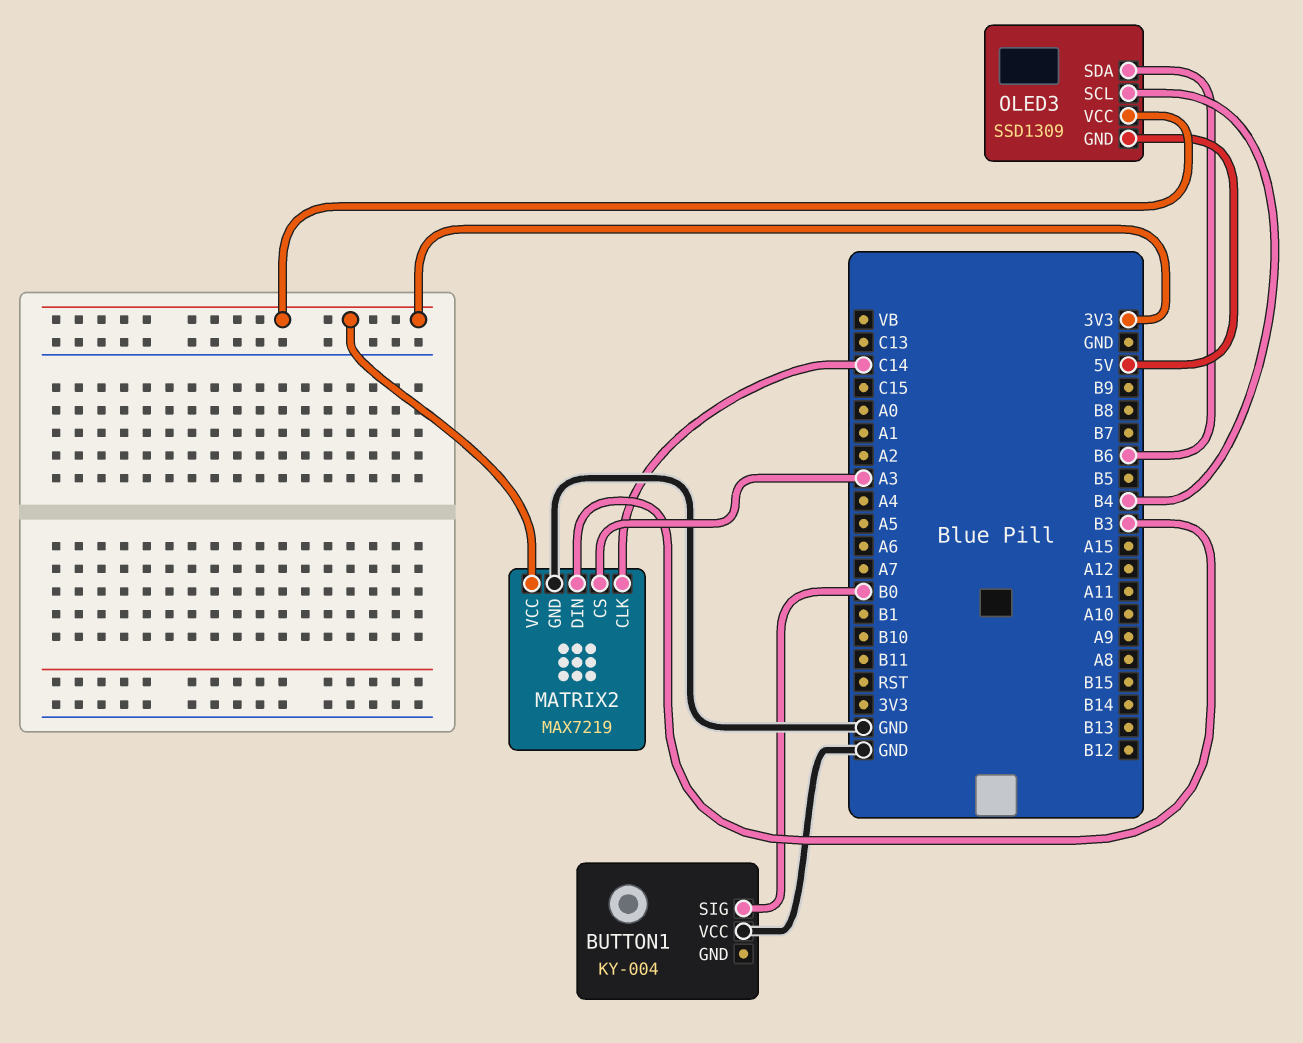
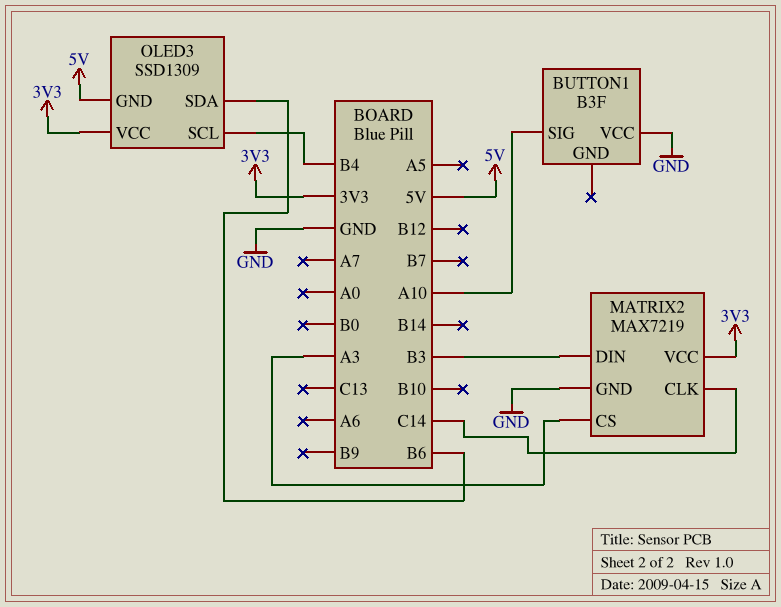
BUTTON1: KY-004 -> B3F
BUTTON1 pin SIG: B0 -> A10

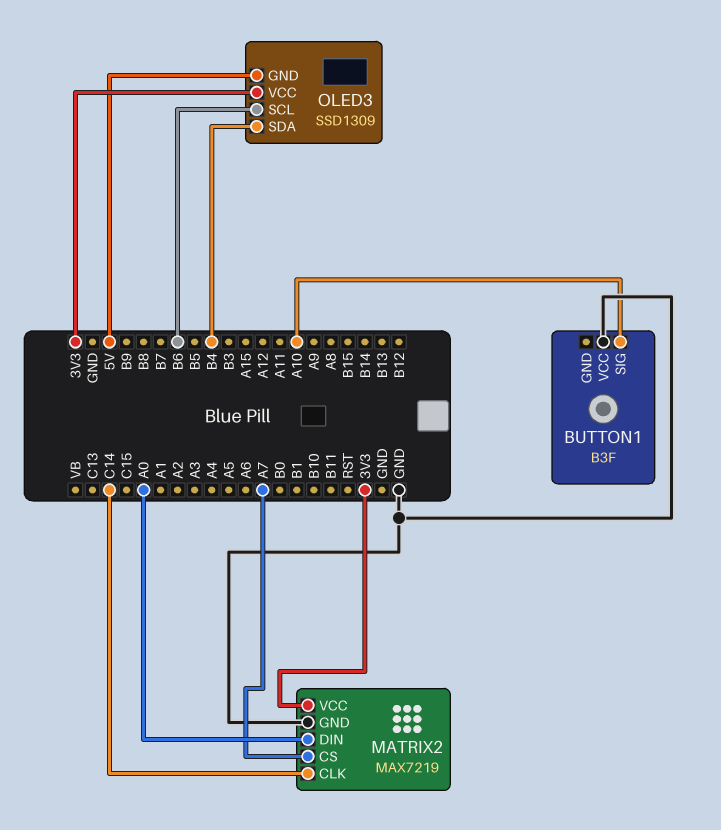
MATRIX2 pin CS: A3 -> A7
MATRIX2 pin DIN: B3 -> A0
OLED3 pin SCL: B4 -> B6
OLED3 pin SDA: B6 -> B4

